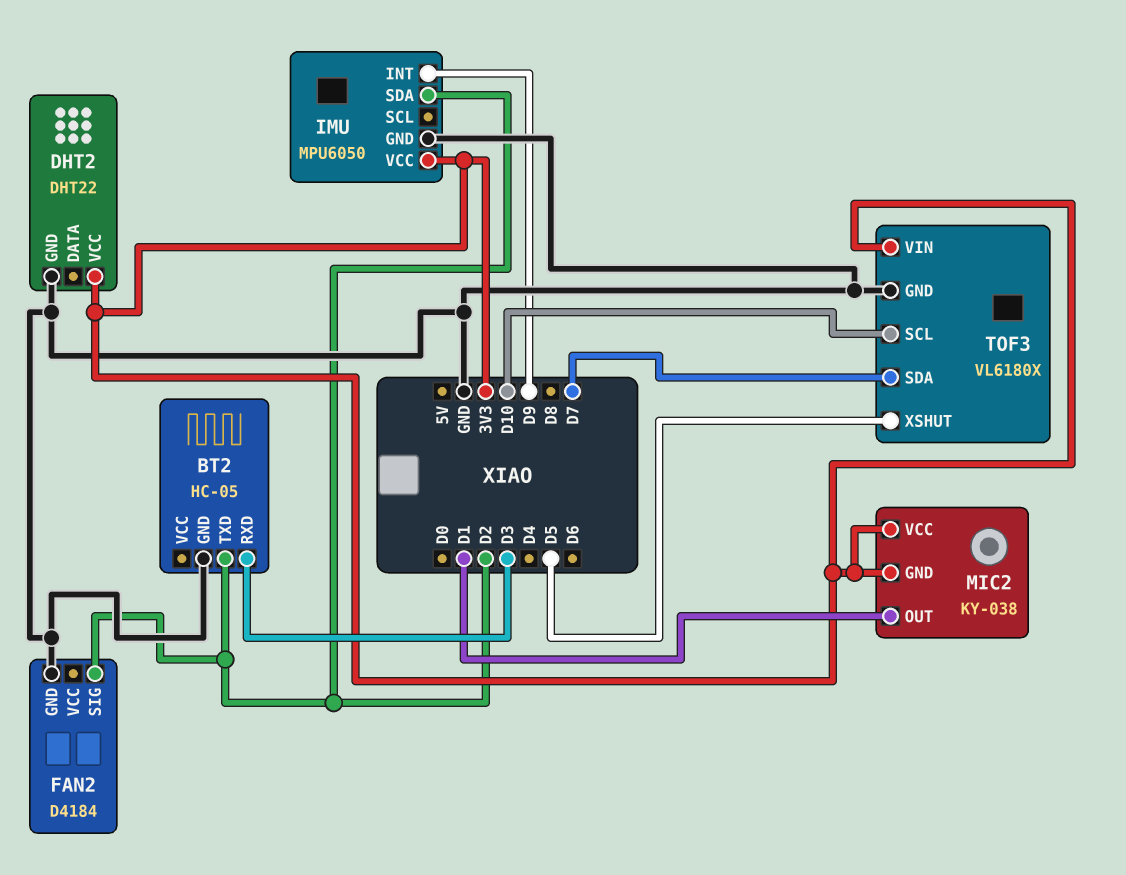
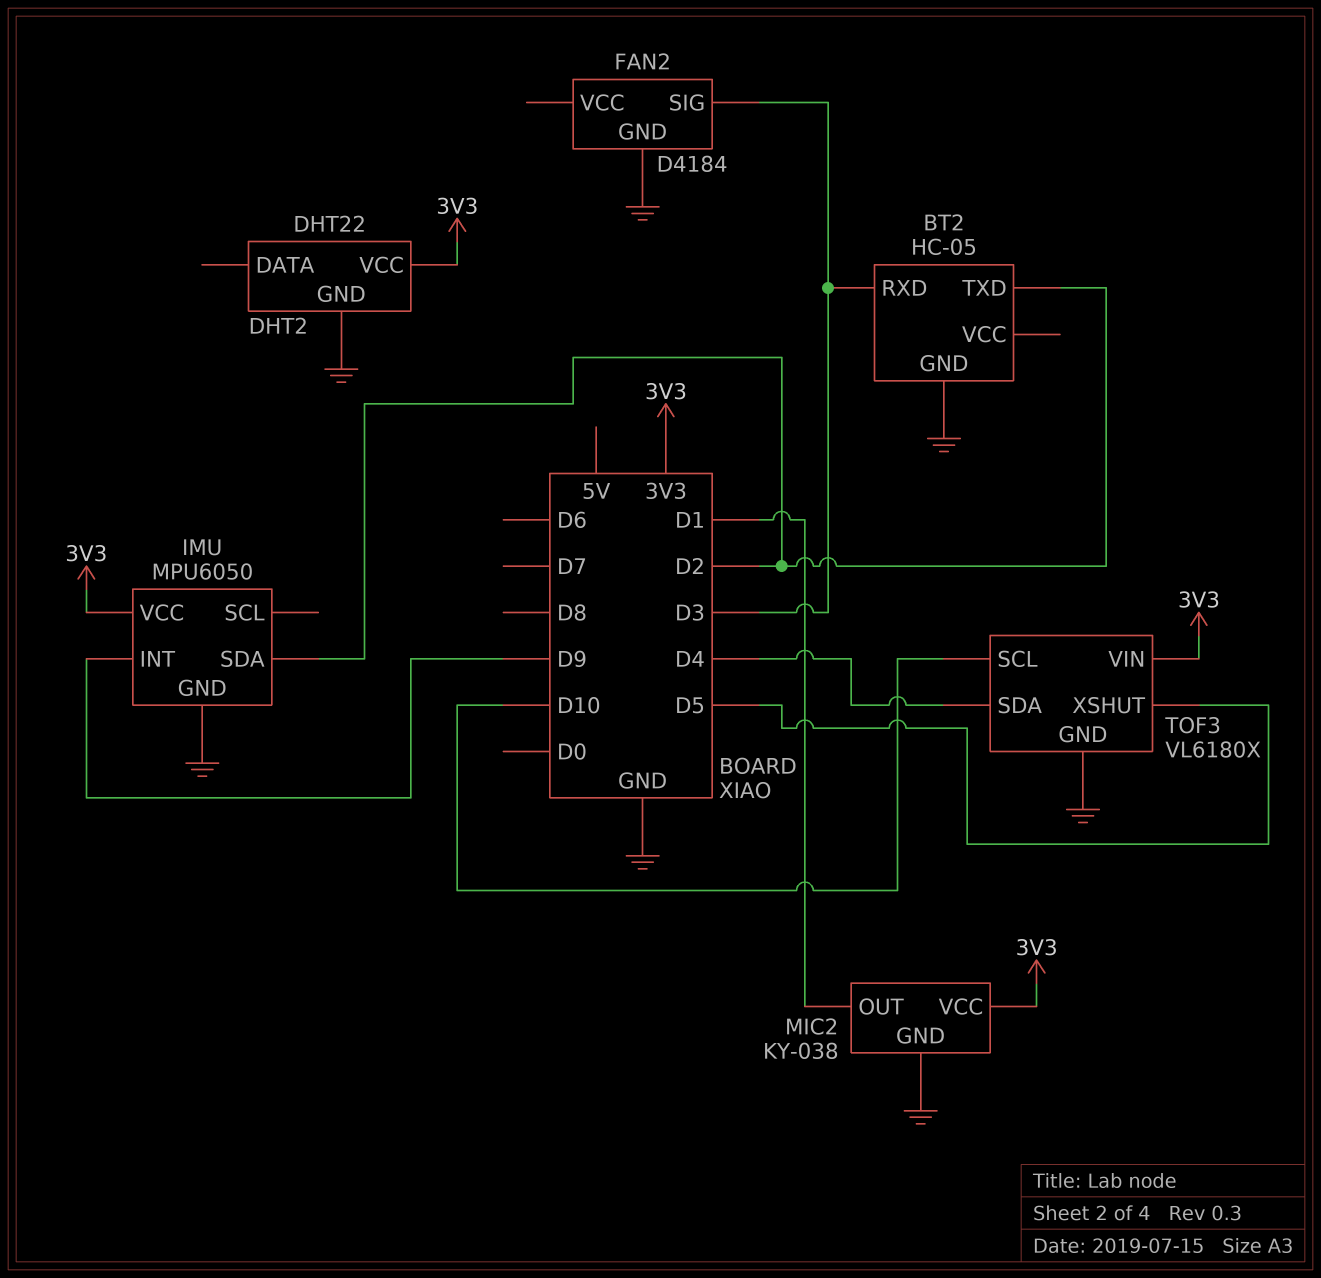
FAN2 pin SIG: D2 -> D3
MIC2 pin GND: 3V3 -> GND
TOF3 pin SDA: D7 -> D4

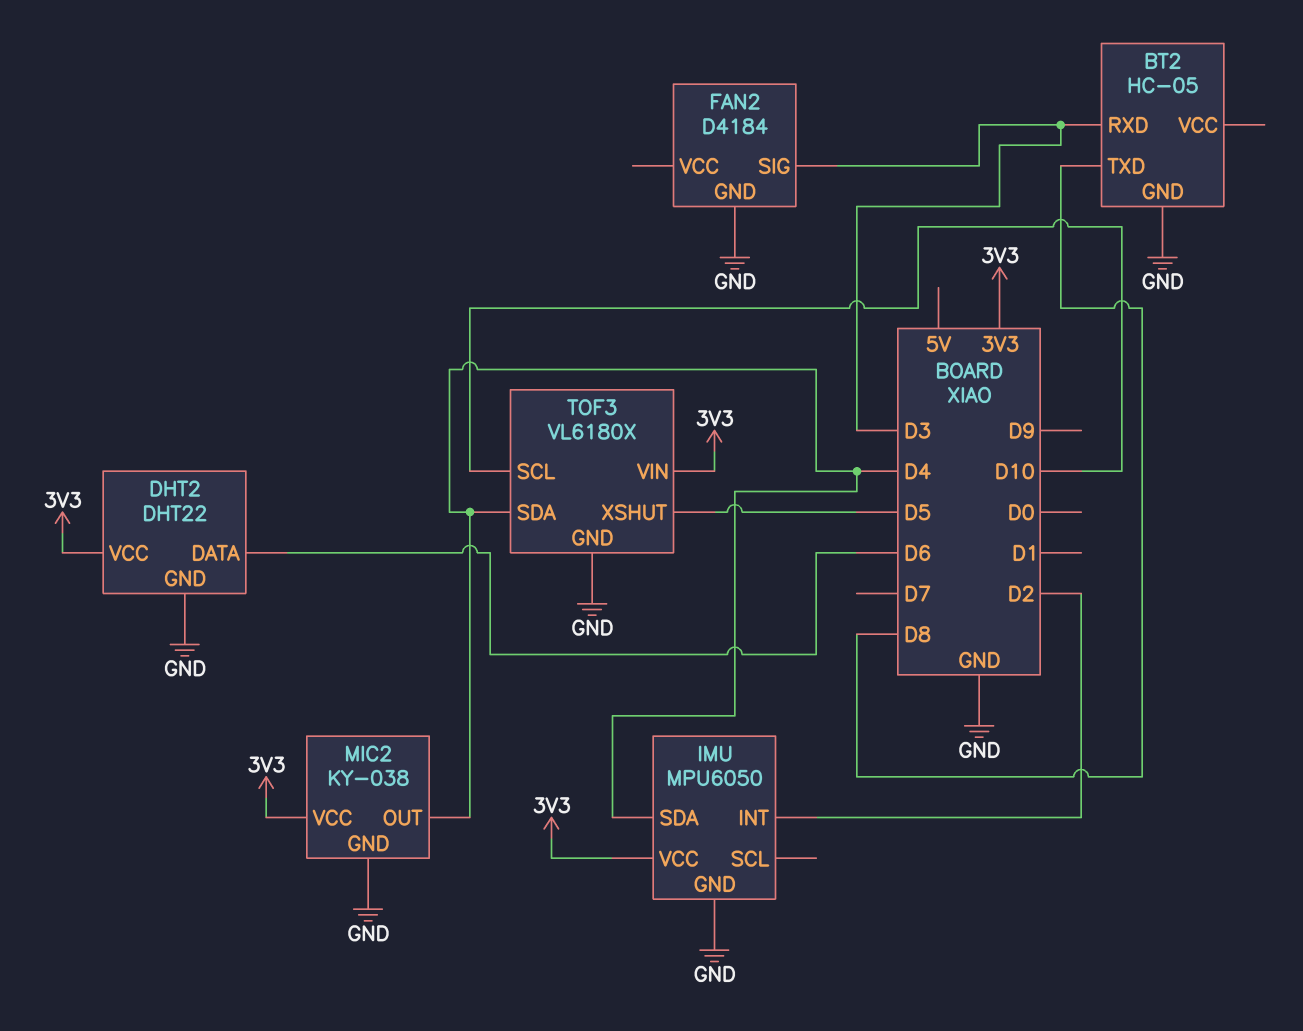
BT2 pin TXD: D2 -> D8
DHT2 pin DATA: none -> D6
IMU pin INT: D9 -> D2
IMU pin SDA: D2 -> D4
MIC2 pin OUT: D1 -> D4

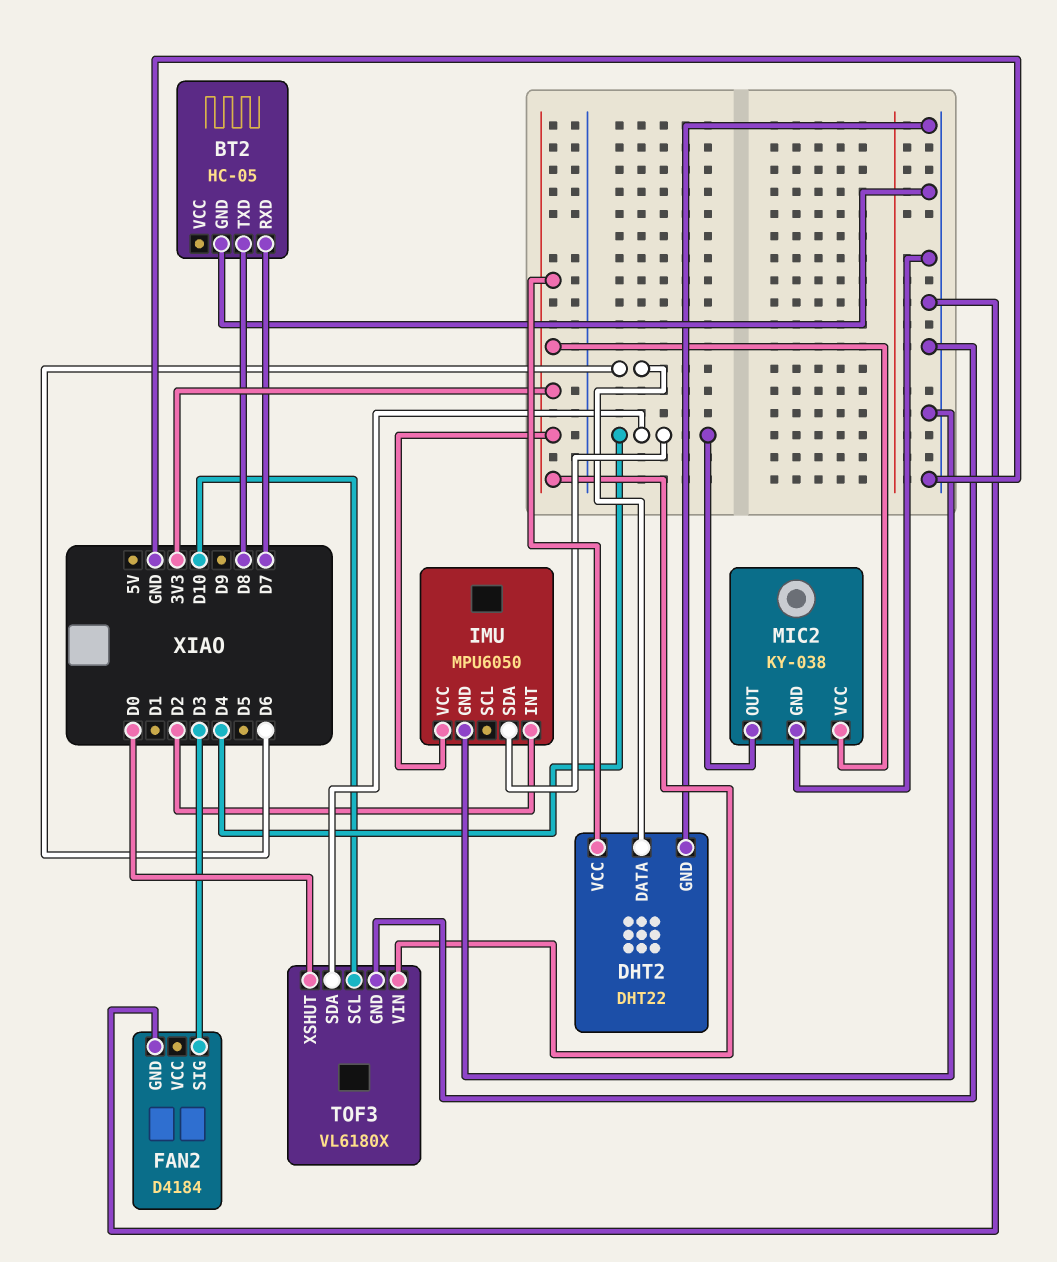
BT2 pin RXD: D3 -> D7
TOF3 pin XSHUT: D5 -> D0

